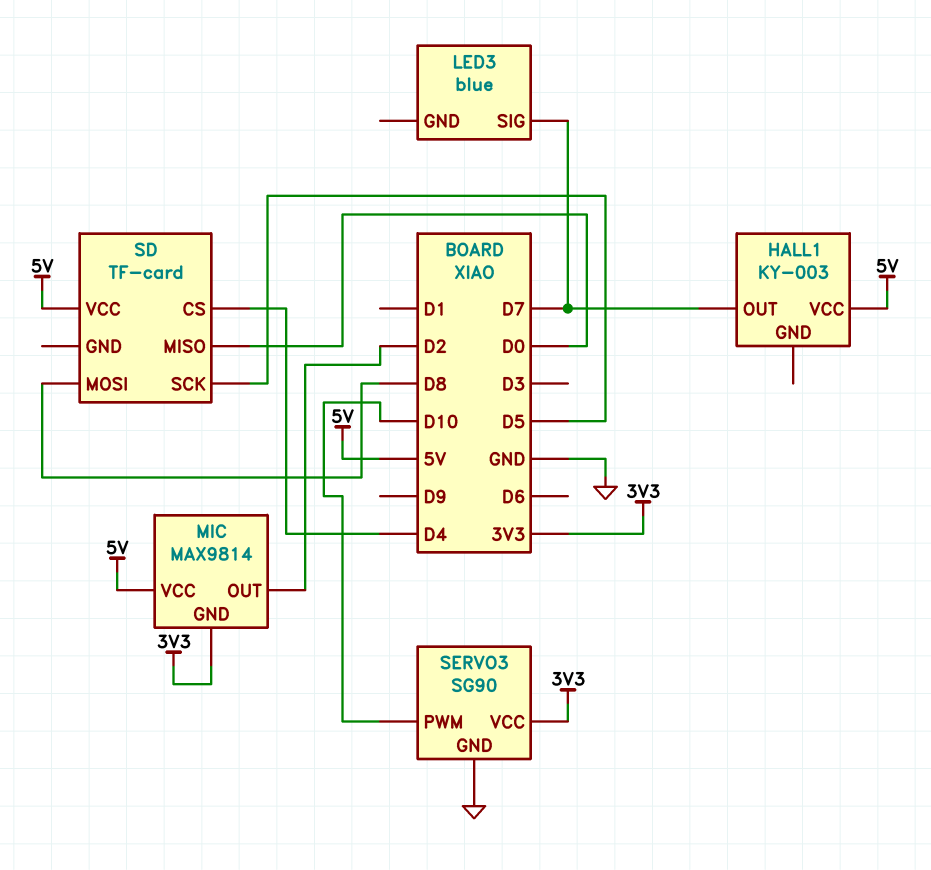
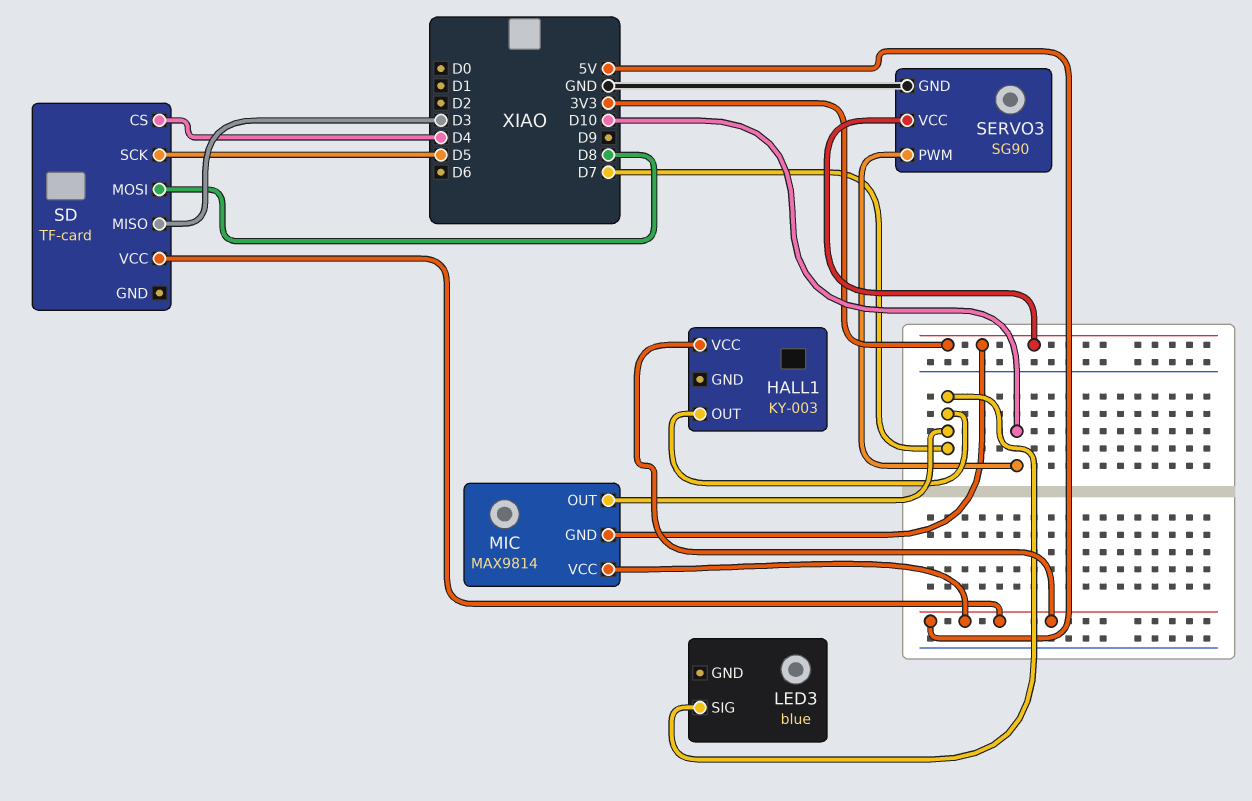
MIC pin OUT: D2 -> D7
SD pin MISO: D0 -> D3

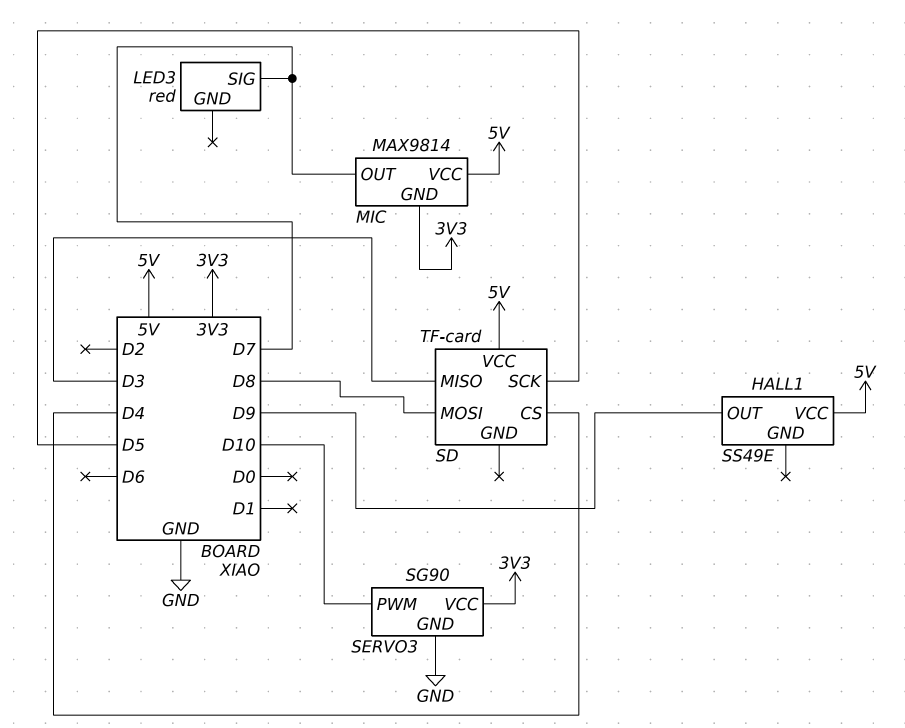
HALL1: KY-003 -> SS49E
HALL1 pin OUT: D7 -> D9
LED3: blue -> red

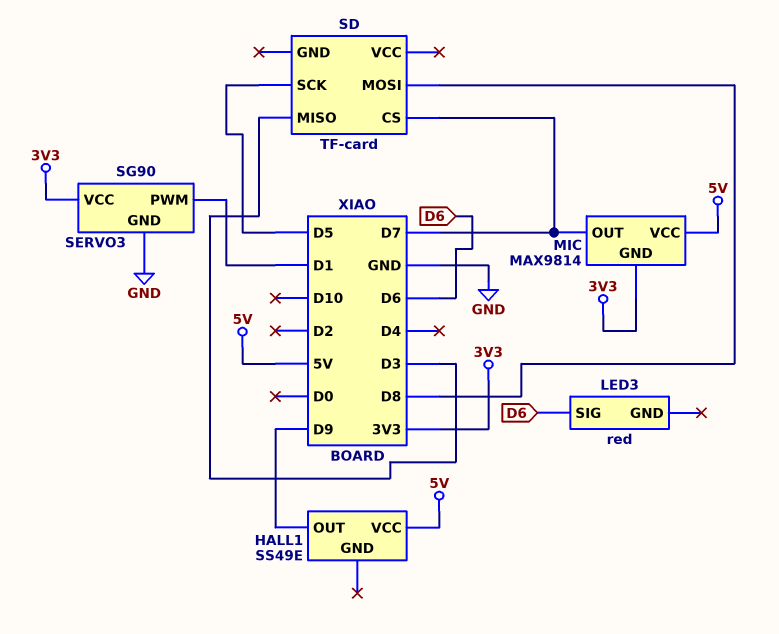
LED3 pin SIG: D7 -> D6
SD pin CS: D4 -> D7
SD pin VCC: 5V -> none
SERVO3 pin PWM: D10 -> D1

